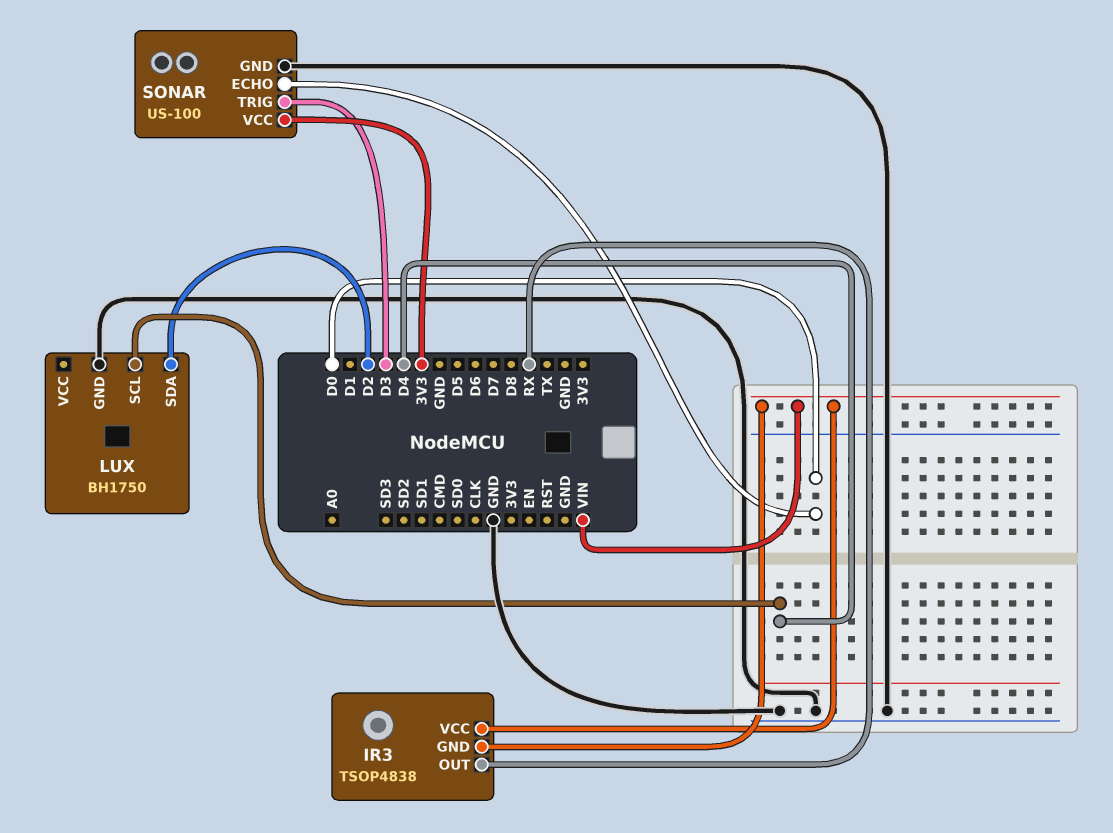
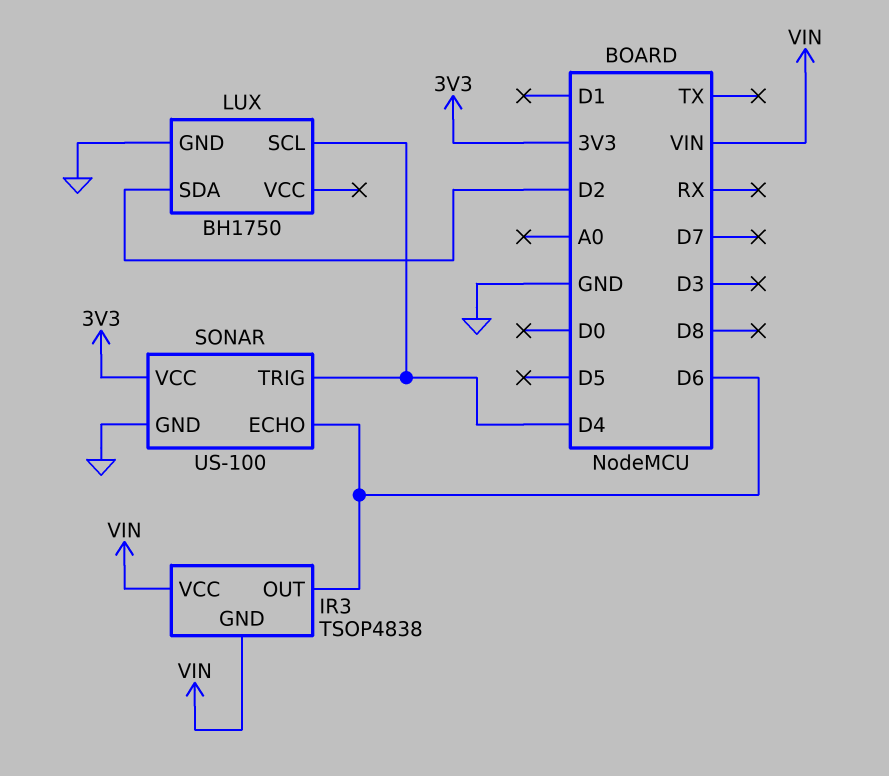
IR3 pin OUT: RX -> D6
SONAR pin ECHO: D0 -> D6
SONAR pin TRIG: D3 -> D4

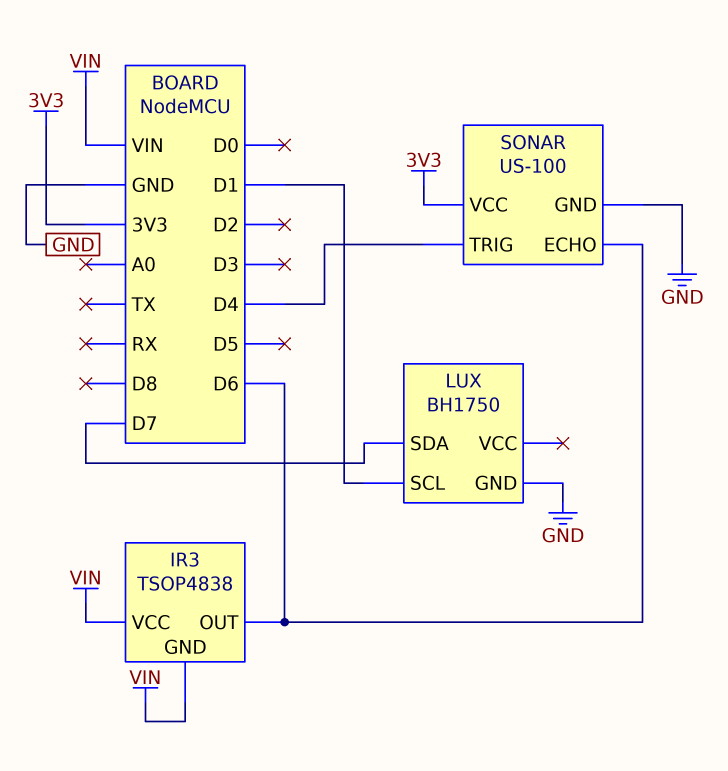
LUX pin SCL: D4 -> D1
LUX pin SDA: D2 -> D7

